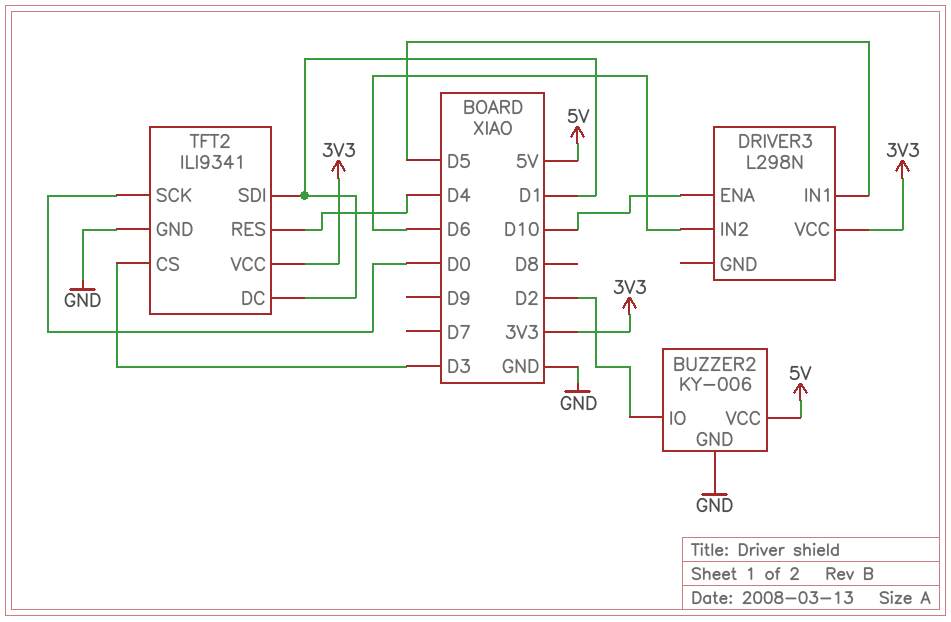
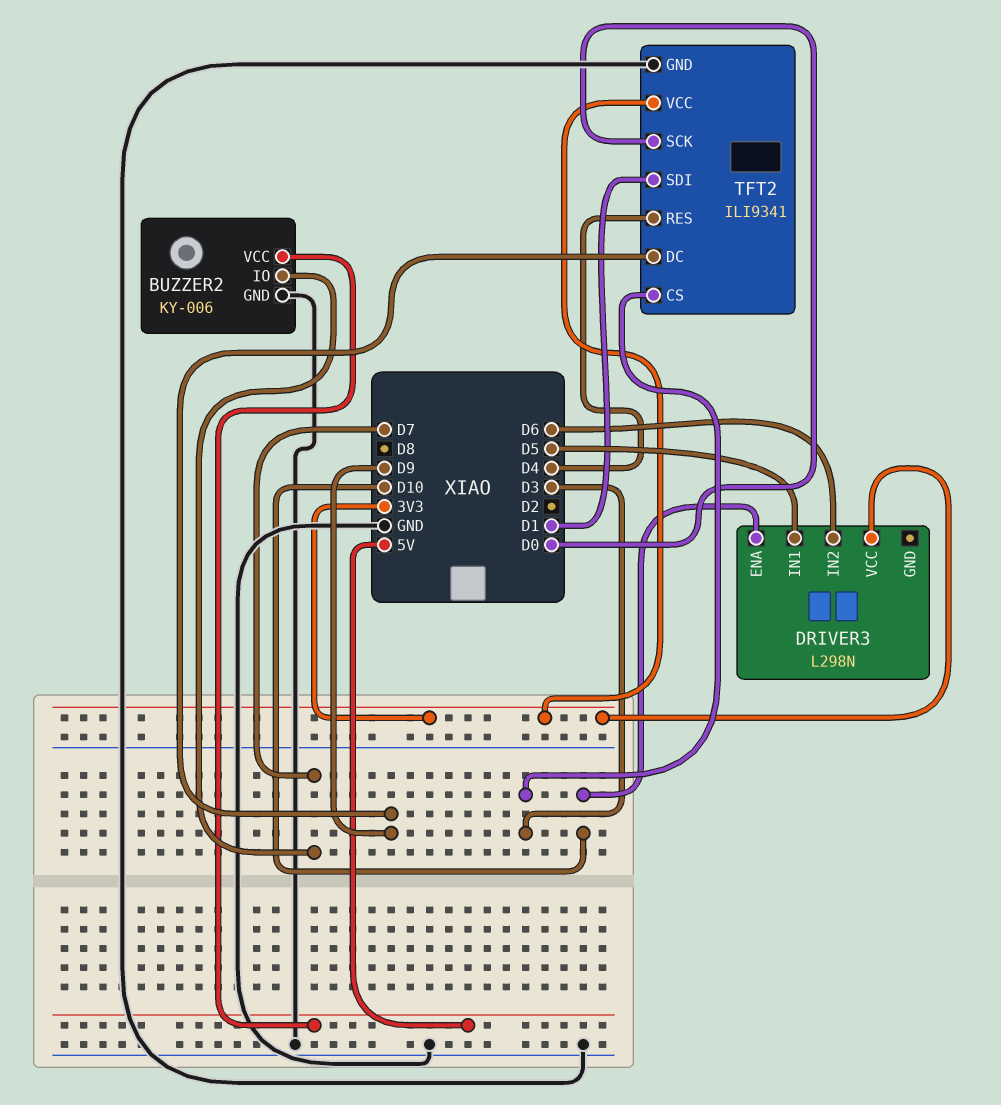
BUZZER2 pin IO: D2 -> D7
TFT2 pin DC: D1 -> D9

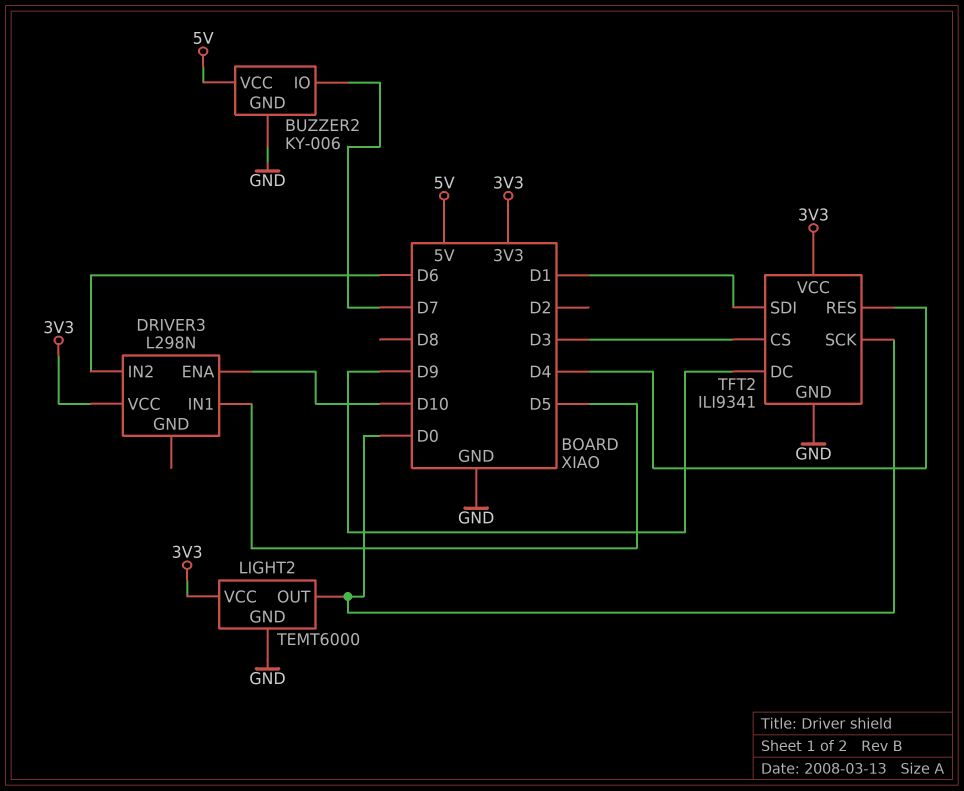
LIGHT2: none -> TEMT6000
LIGHT2 pin GND: none -> GND
LIGHT2 pin OUT: none -> D0
LIGHT2 pin VCC: none -> 3V3

